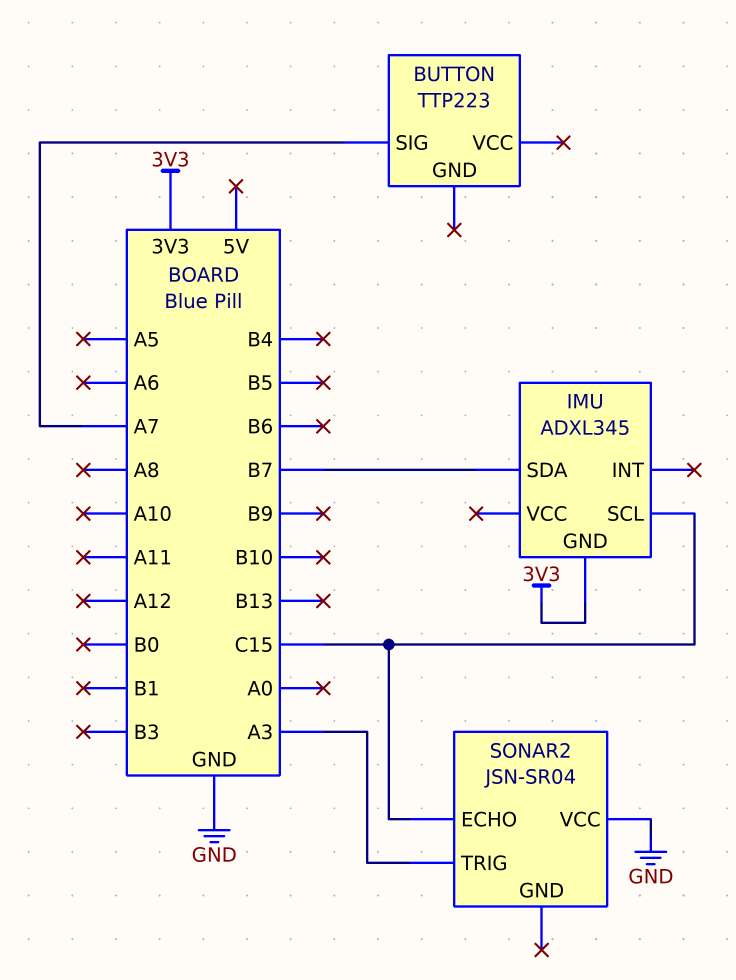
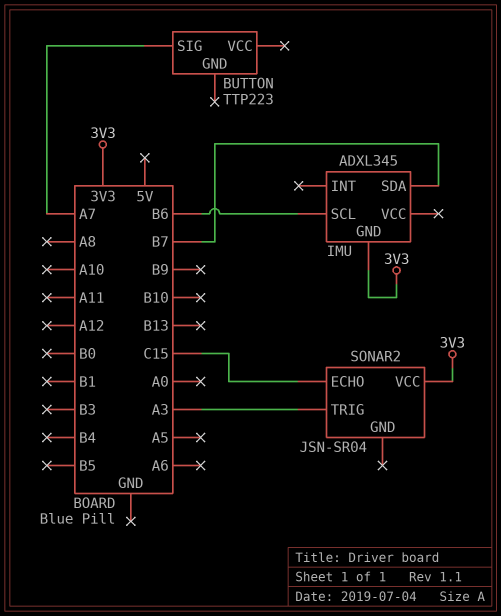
IMU pin SCL: C15 -> B6
SONAR2 pin VCC: GND -> 3V3

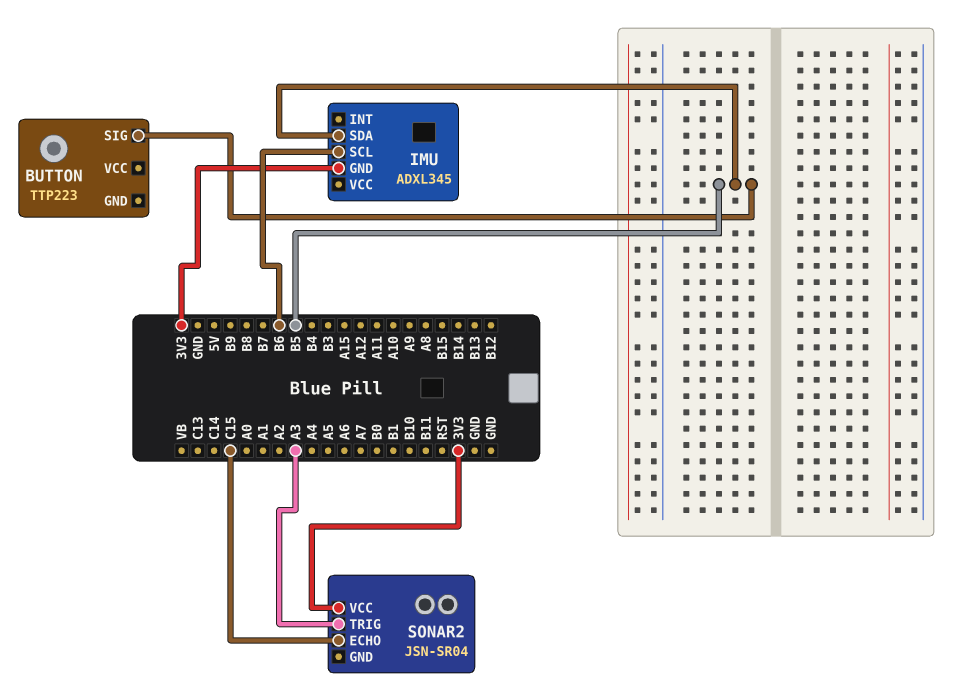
BUTTON pin SIG: A7 -> B5
IMU pin SDA: B7 -> B5

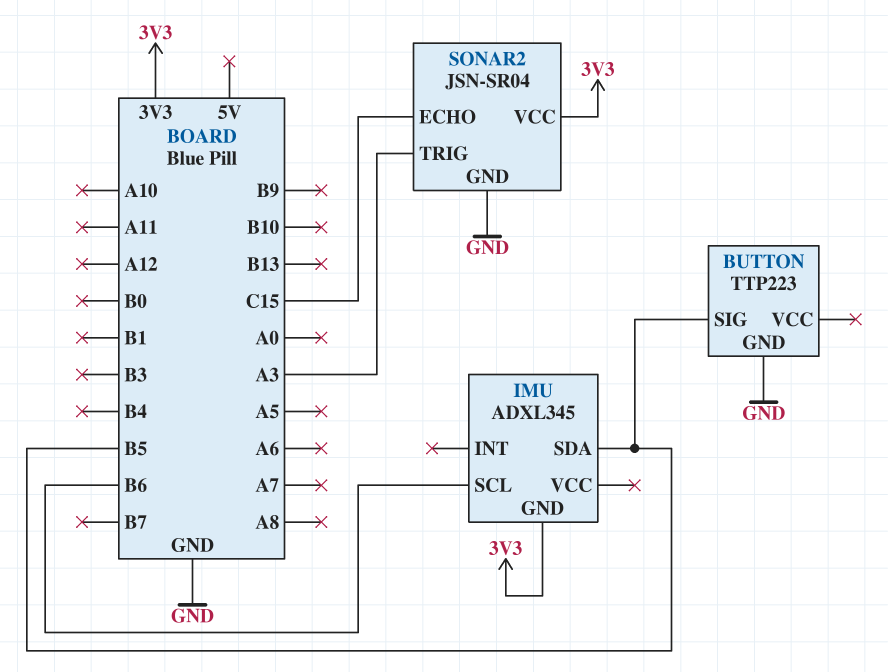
BUTTON pin GND: none -> GND
SONAR2 pin GND: none -> GND

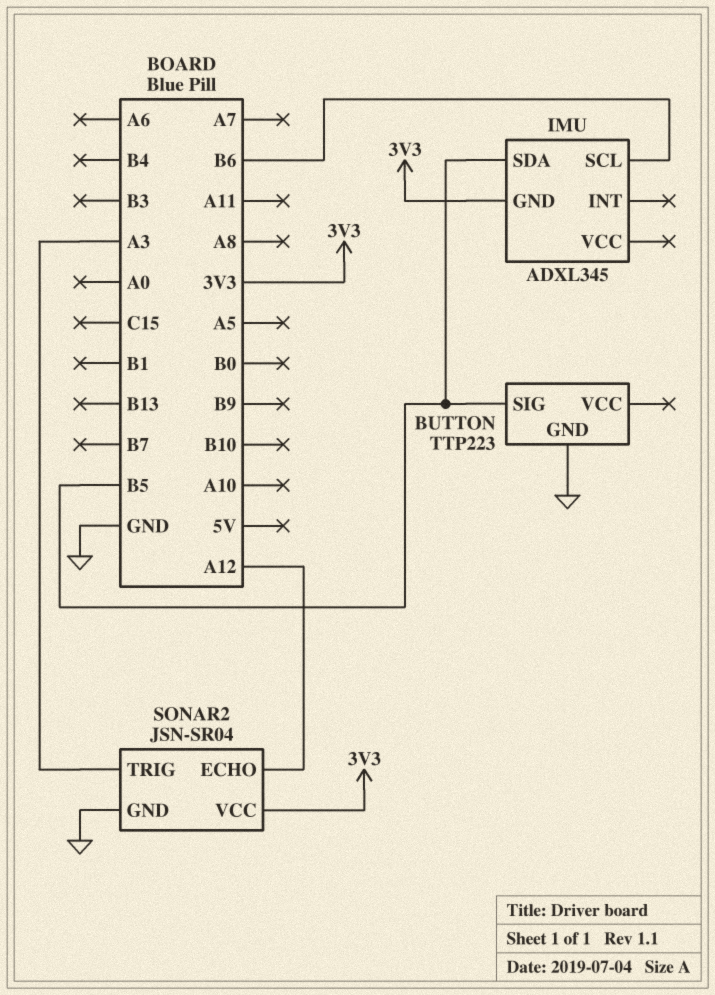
SONAR2 pin ECHO: C15 -> A12

